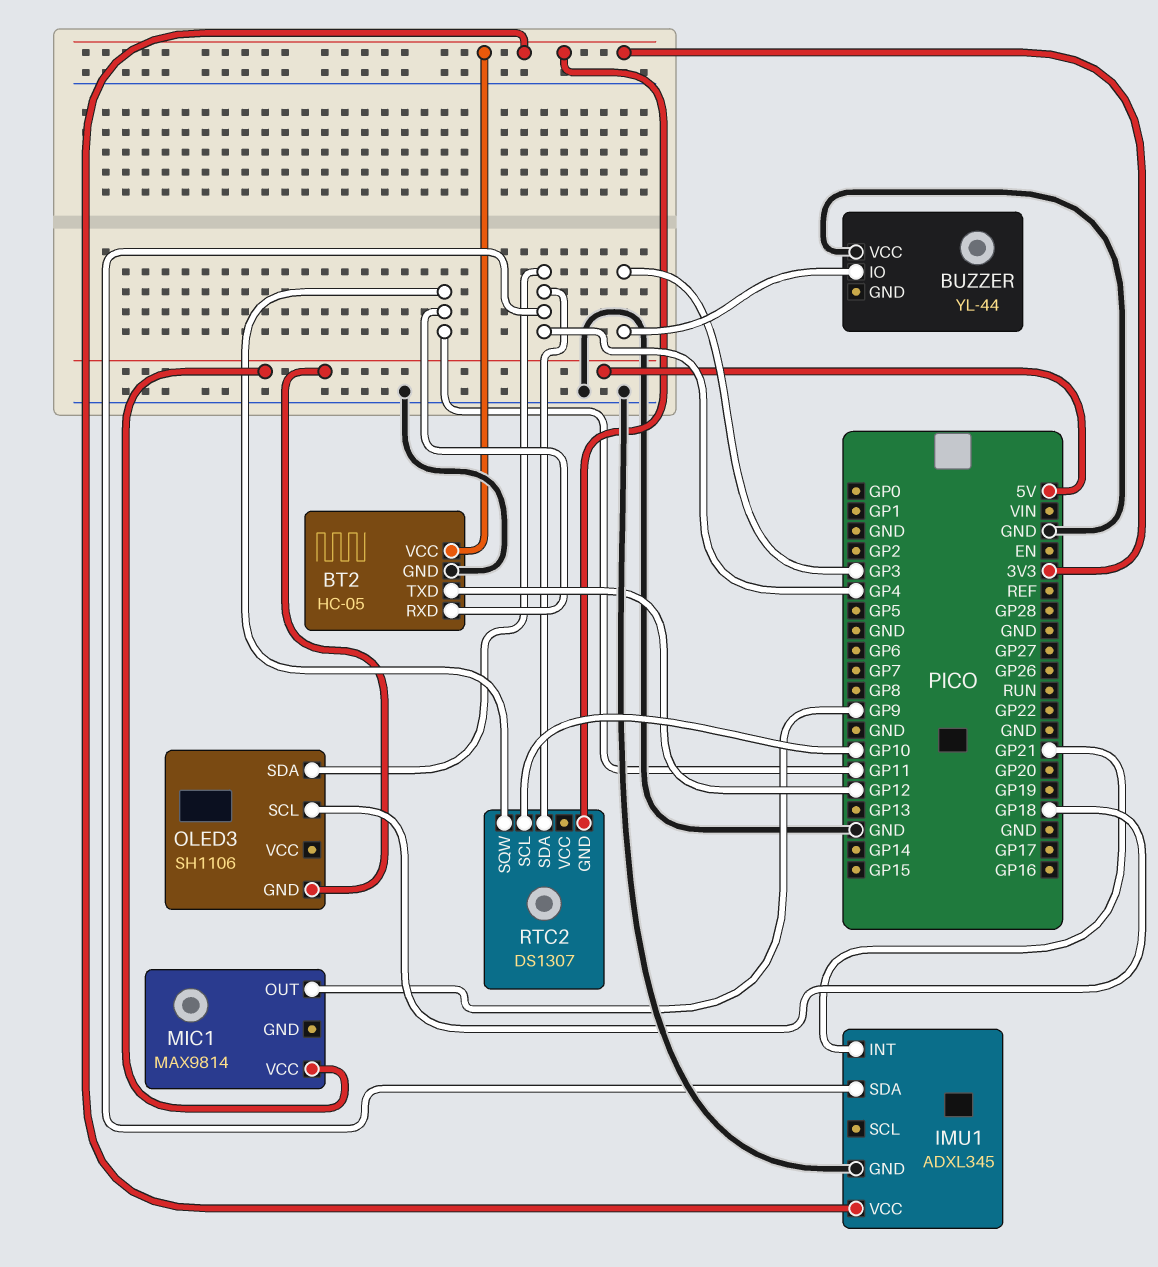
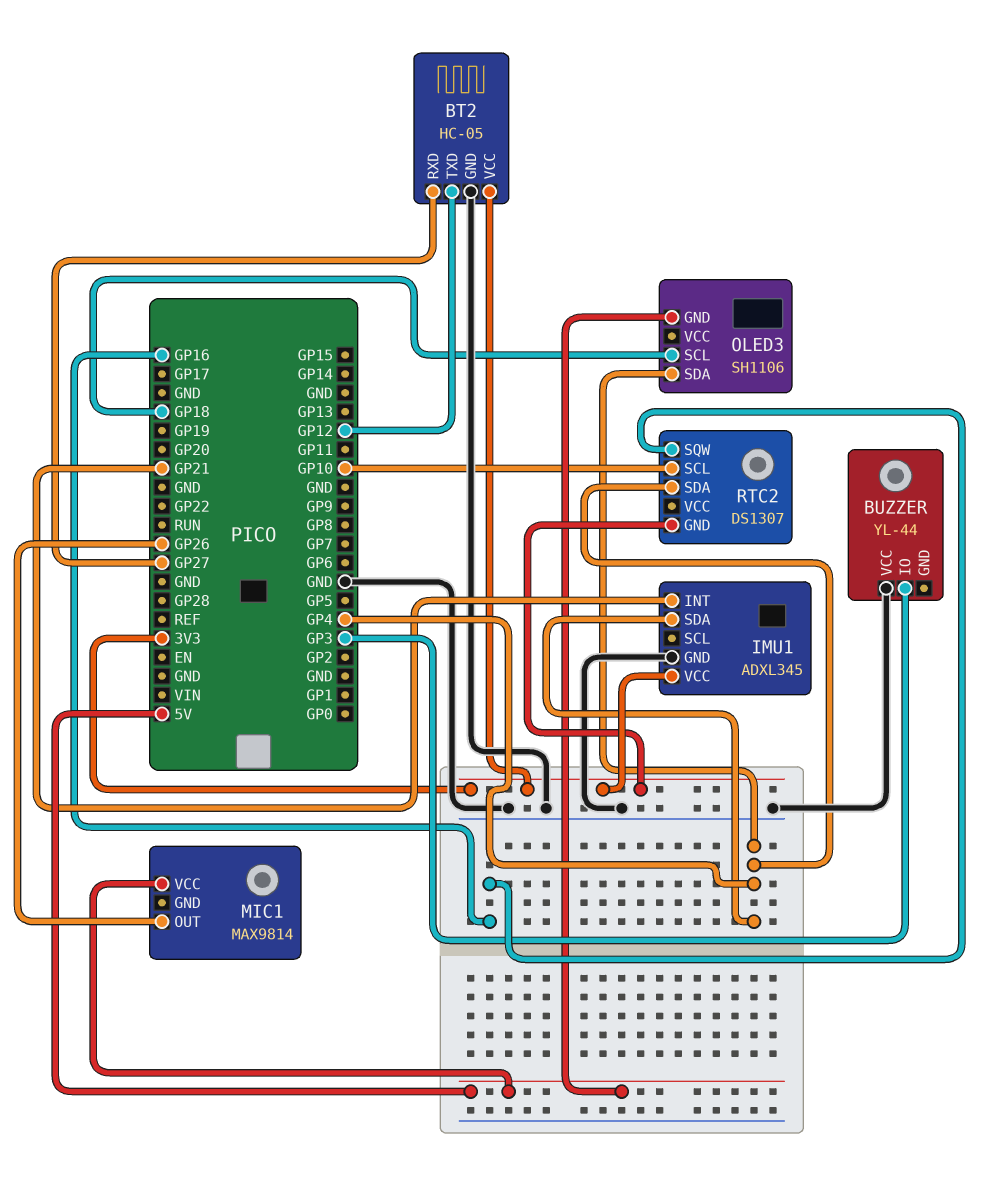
BT2 pin RXD: GP11 -> GP27
MIC1 pin OUT: GP9 -> GP26
RTC2 pin SQW: GP11 -> GP16

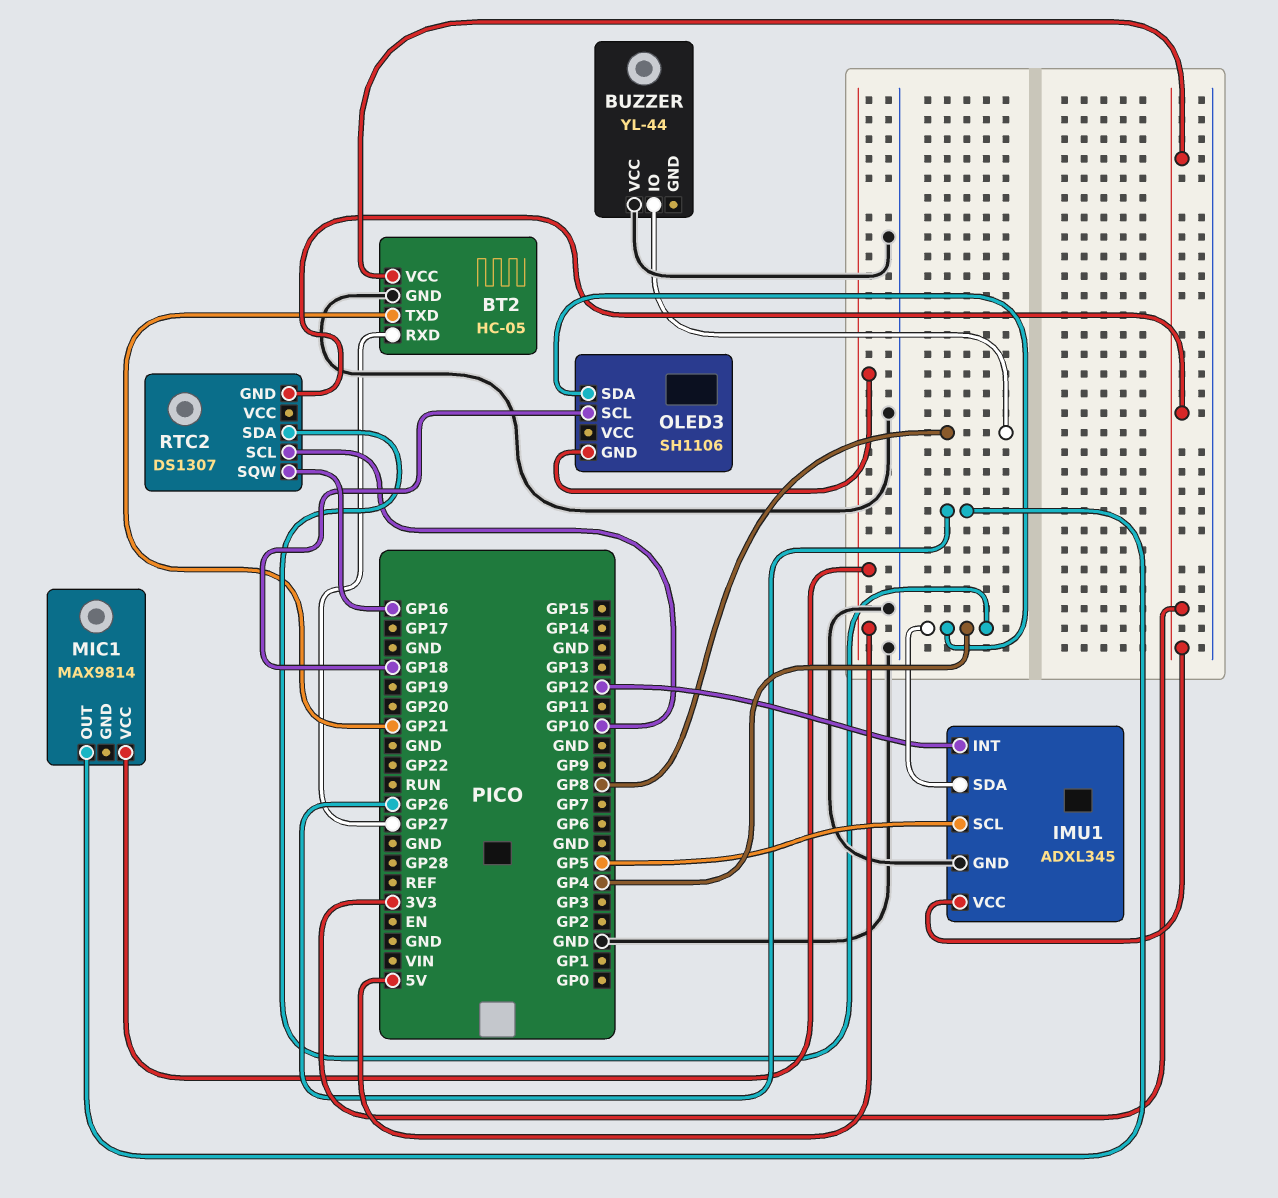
BT2 pin TXD: GP12 -> GP21
BUZZER pin IO: GP3 -> GP8
IMU1 pin INT: GP21 -> GP12
IMU1 pin SCL: none -> GP5

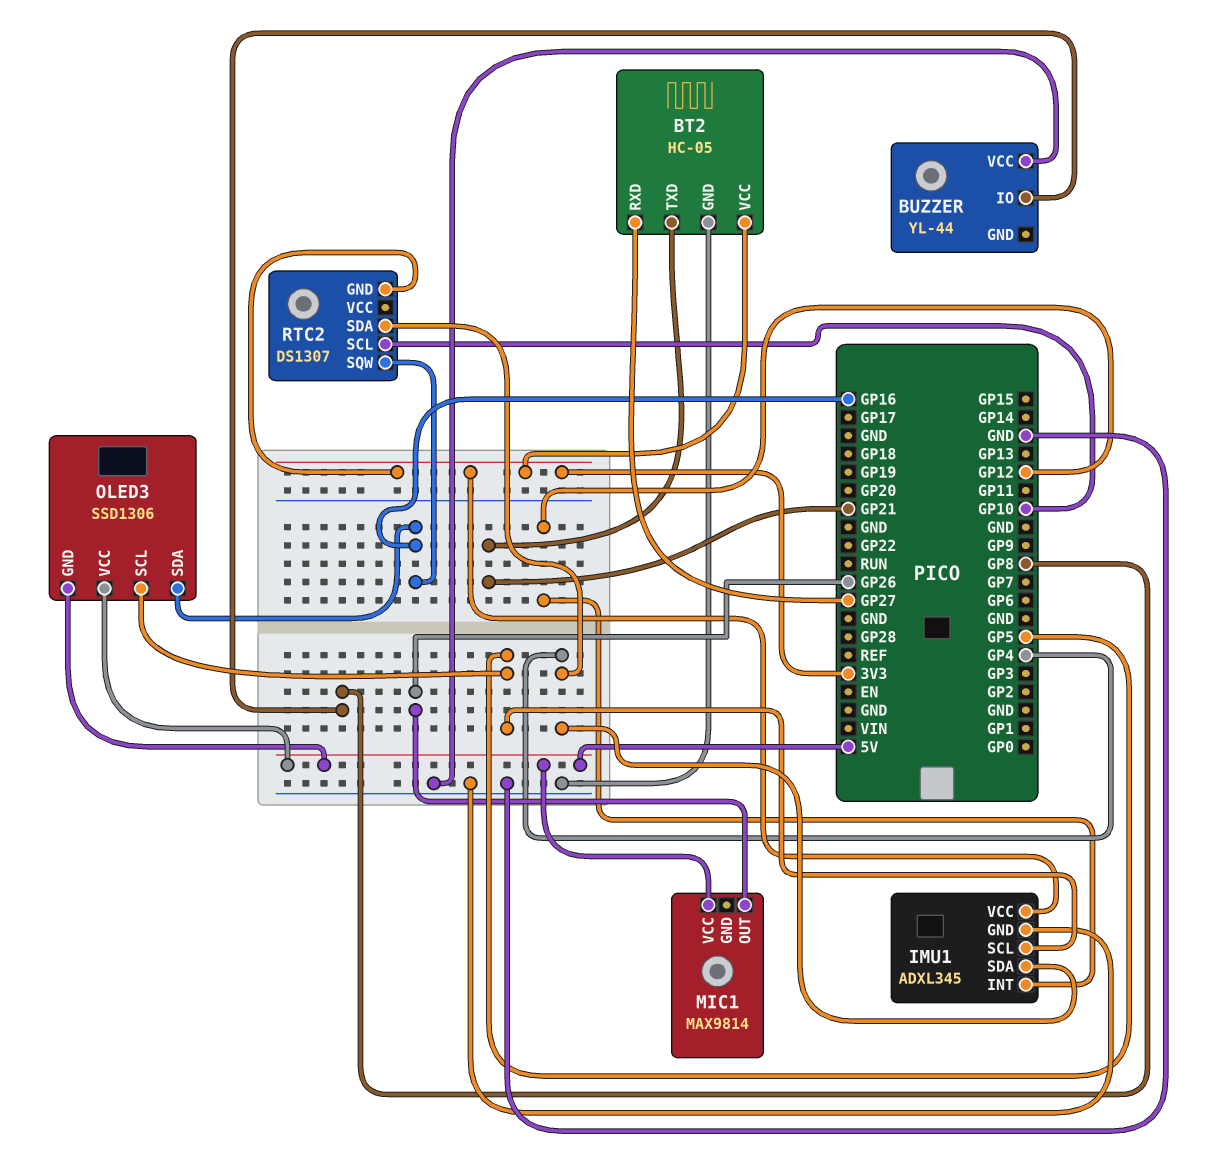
OLED3: SH1106 -> SSD1306
OLED3 pin SCL: GP18 -> GP5
OLED3 pin SDA: GP4 -> GP16
OLED3 pin VCC: none -> 5V

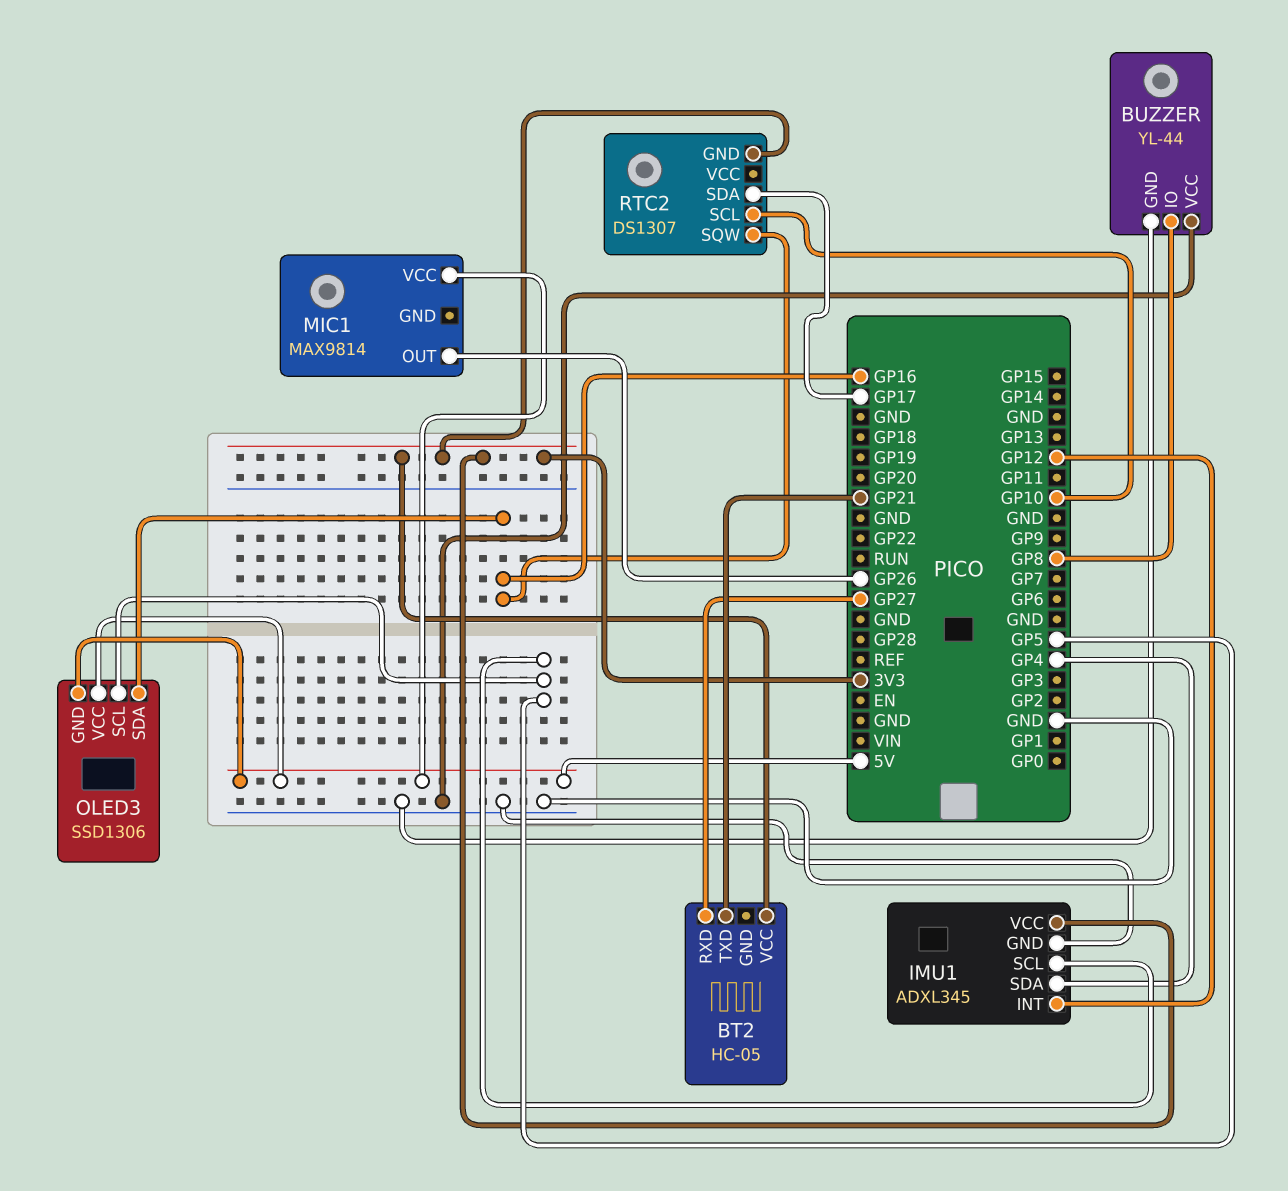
BT2 pin GND: GND -> none
BUZZER pin GND: none -> GND
RTC2 pin SDA: GP4 -> GP17

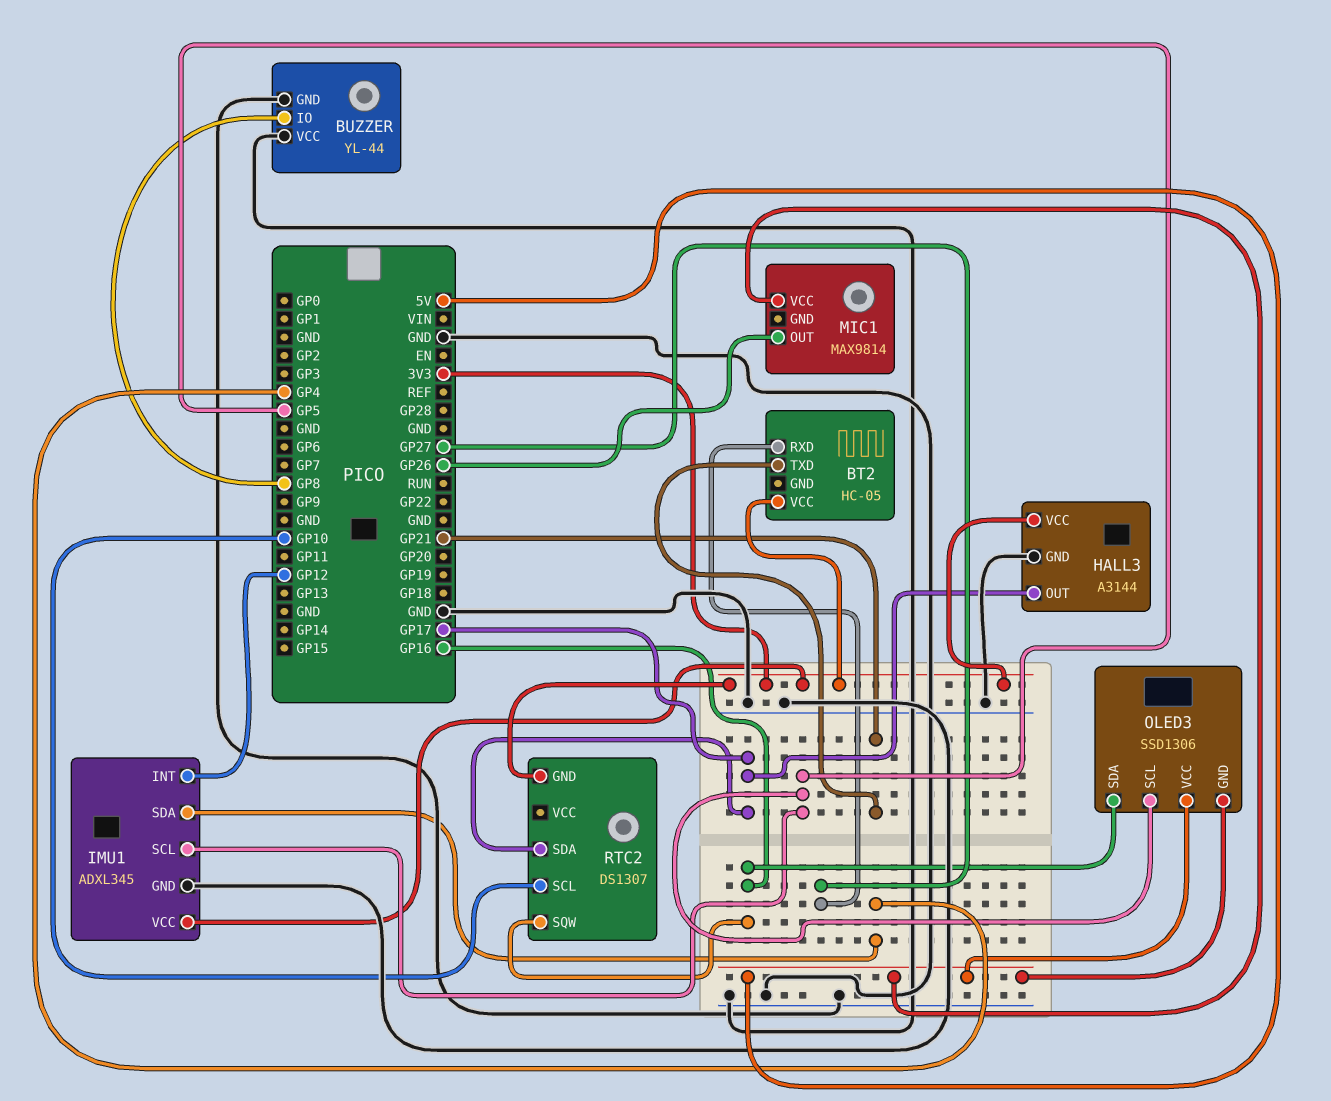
HALL3: none -> A3144
HALL3 pin GND: none -> GND
HALL3 pin OUT: none -> GP17
HALL3 pin VCC: none -> 3V3

